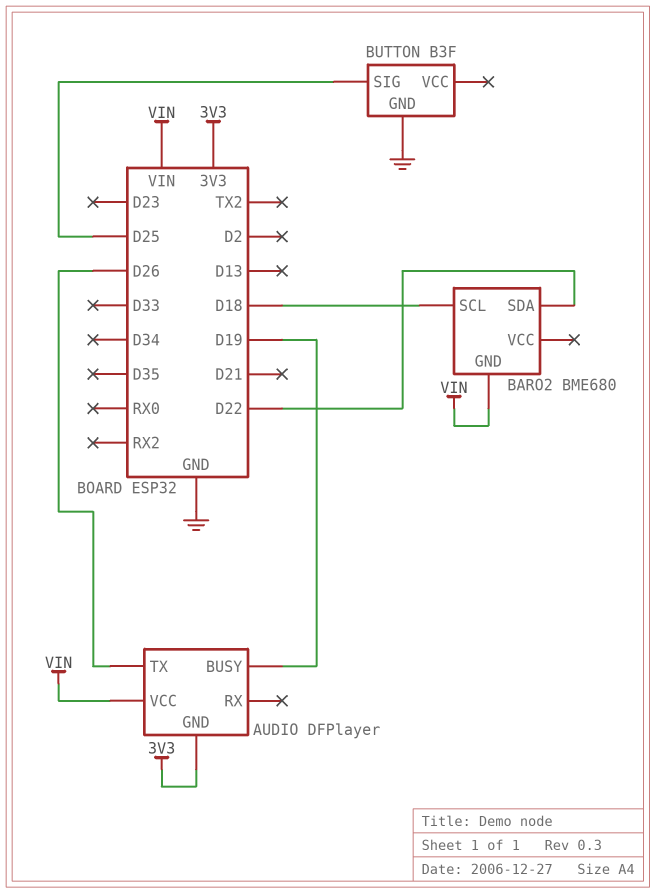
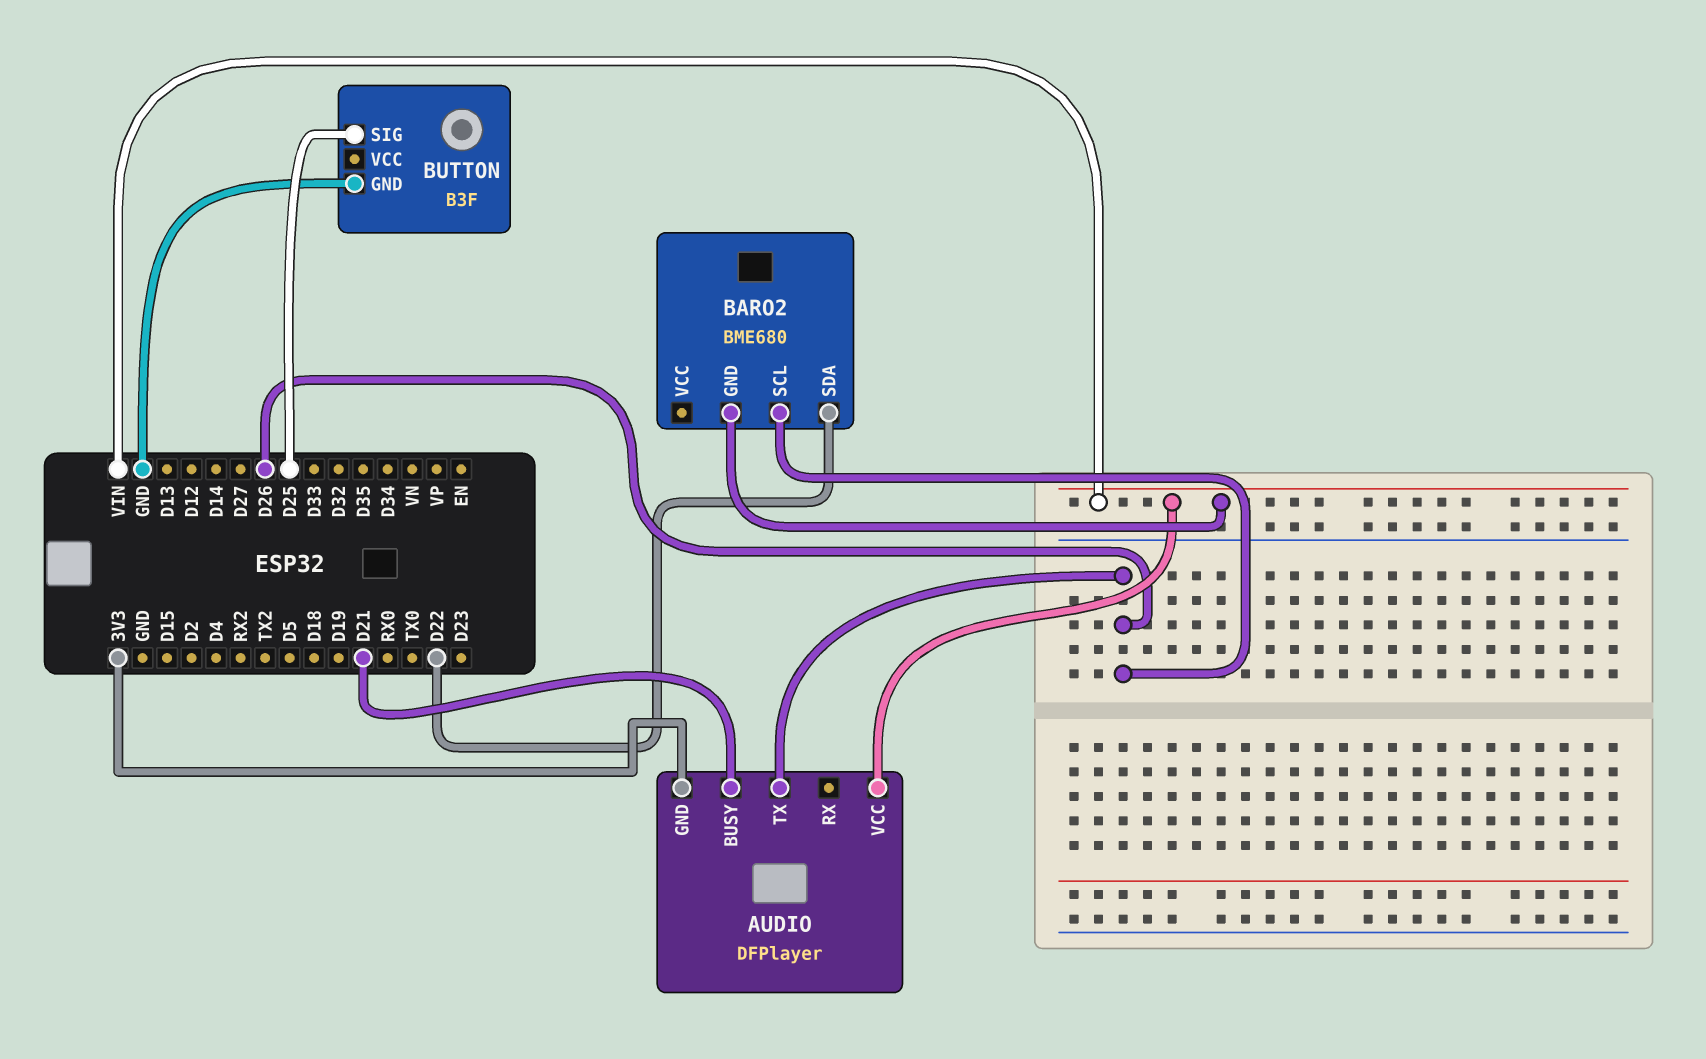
AUDIO pin BUSY: D19 -> D21
BARO2 pin SCL: D18 -> D26

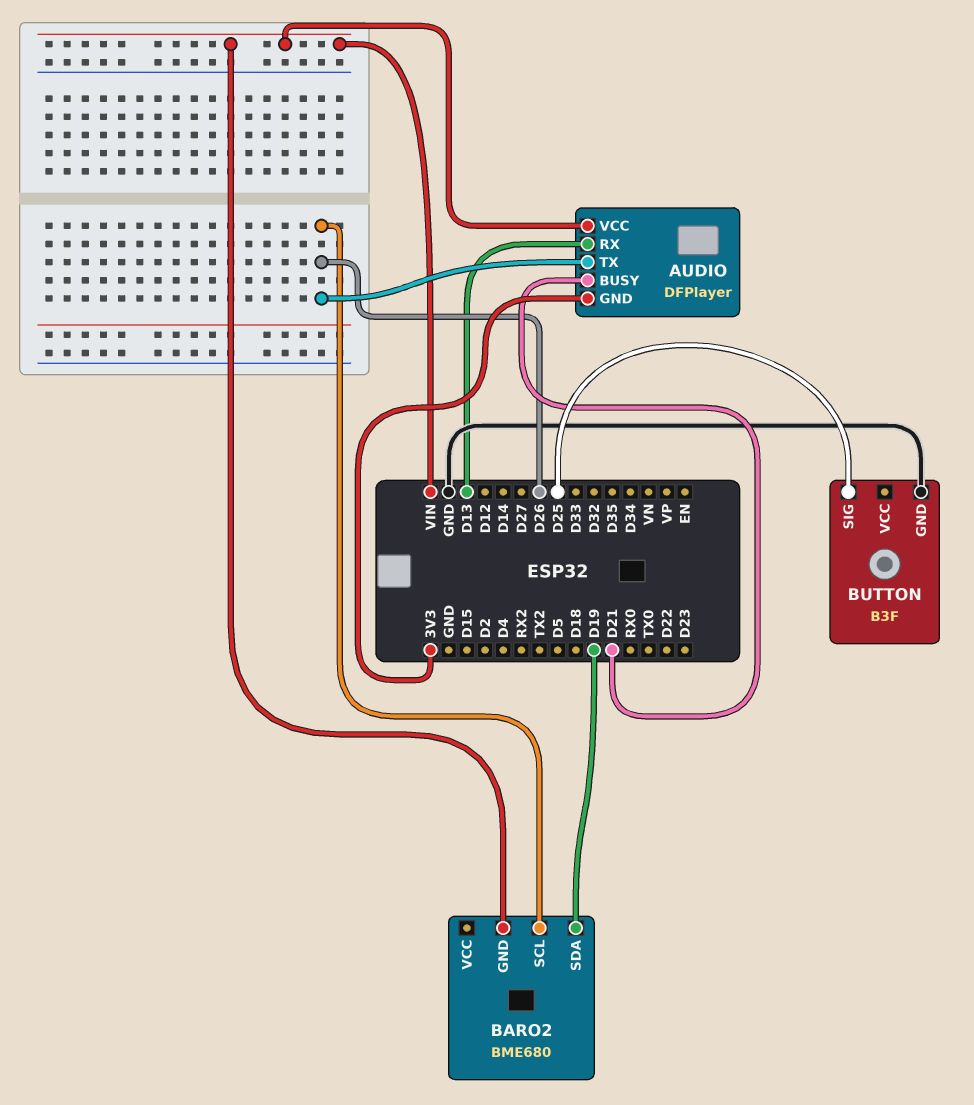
AUDIO pin RX: none -> D13
BARO2 pin SDA: D22 -> D19

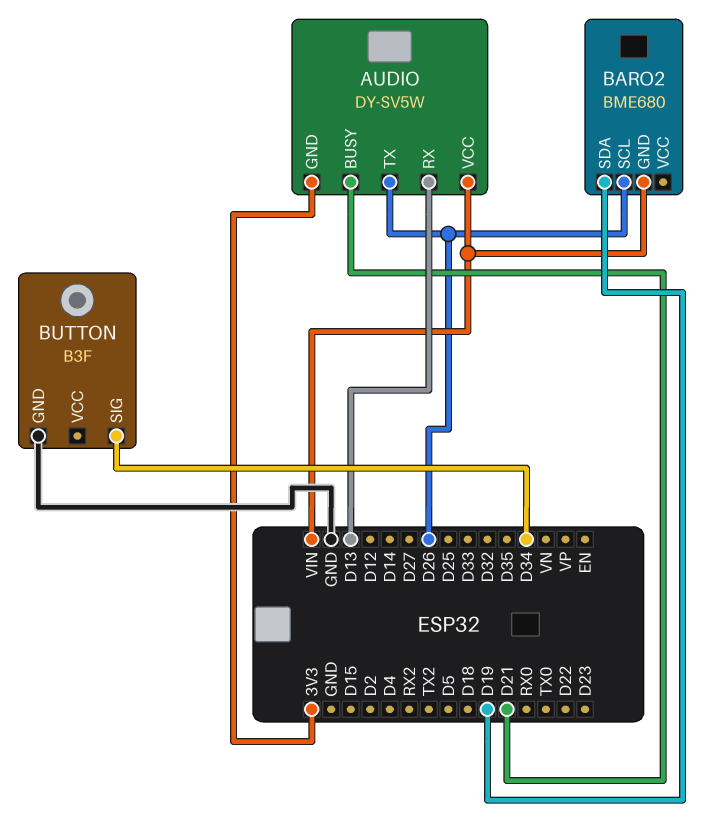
AUDIO: DFPlayer -> DY-SV5W
BUTTON pin SIG: D25 -> D34

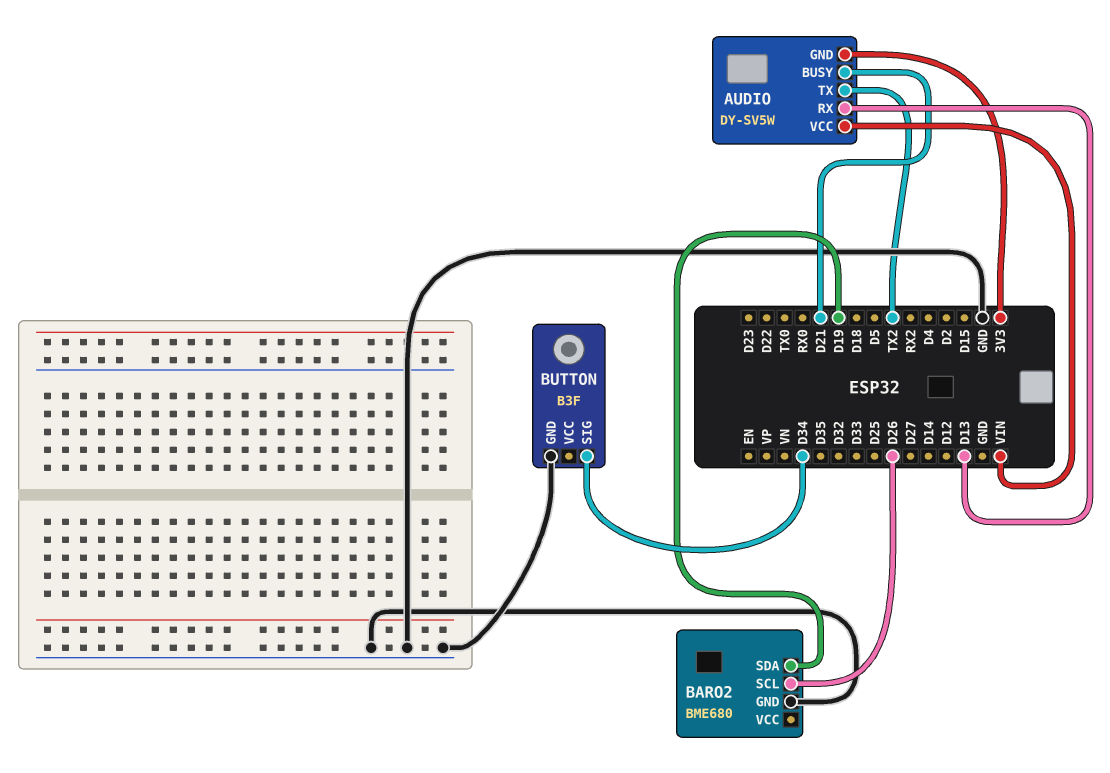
AUDIO pin TX: D26 -> TX2
BARO2 pin GND: VIN -> GND

